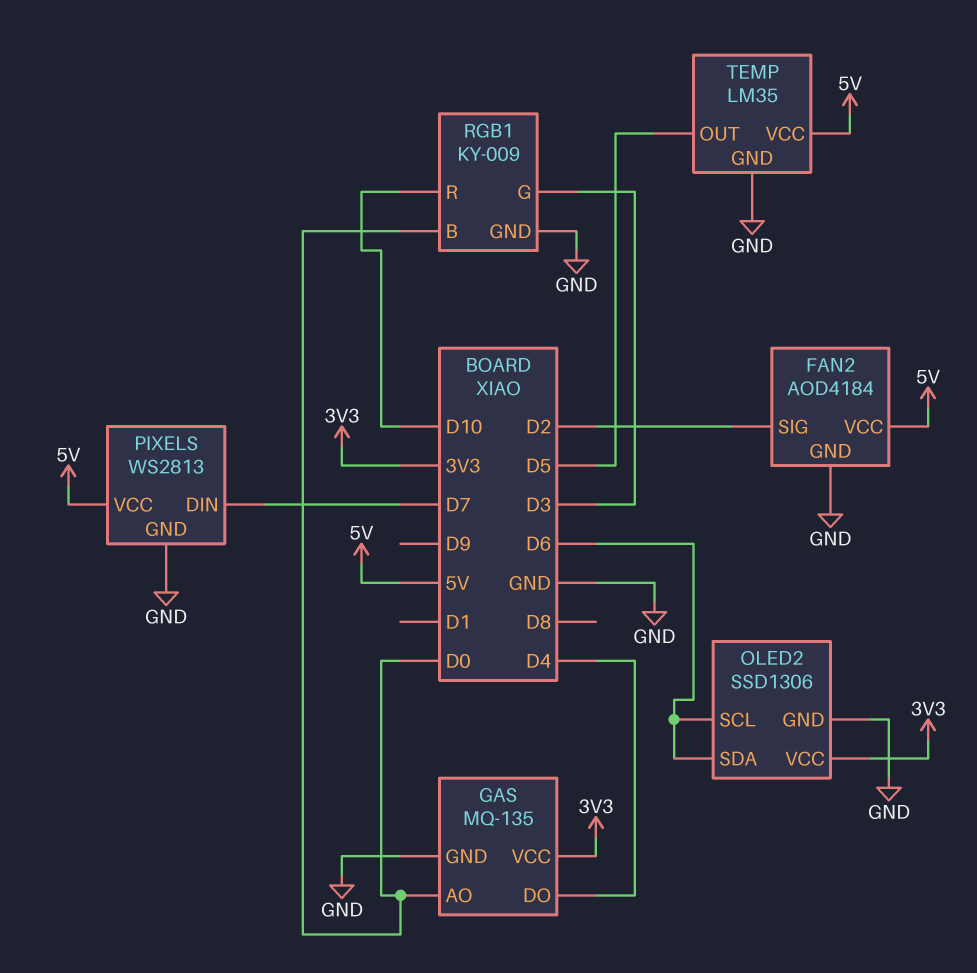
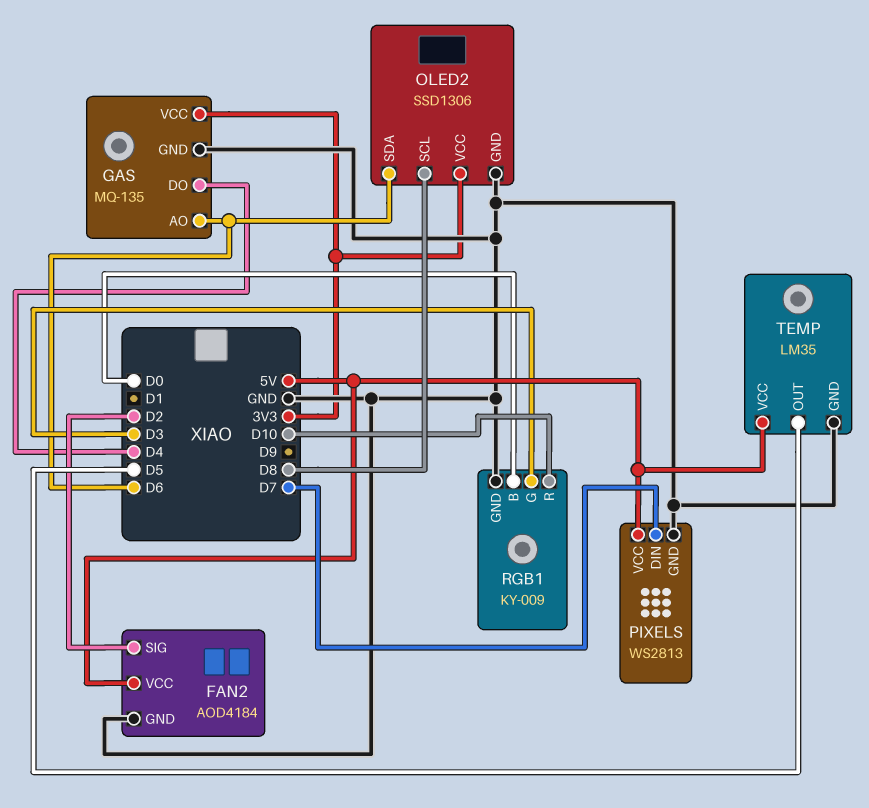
GAS pin AO: D0 -> D6
OLED2 pin SCL: D6 -> D8

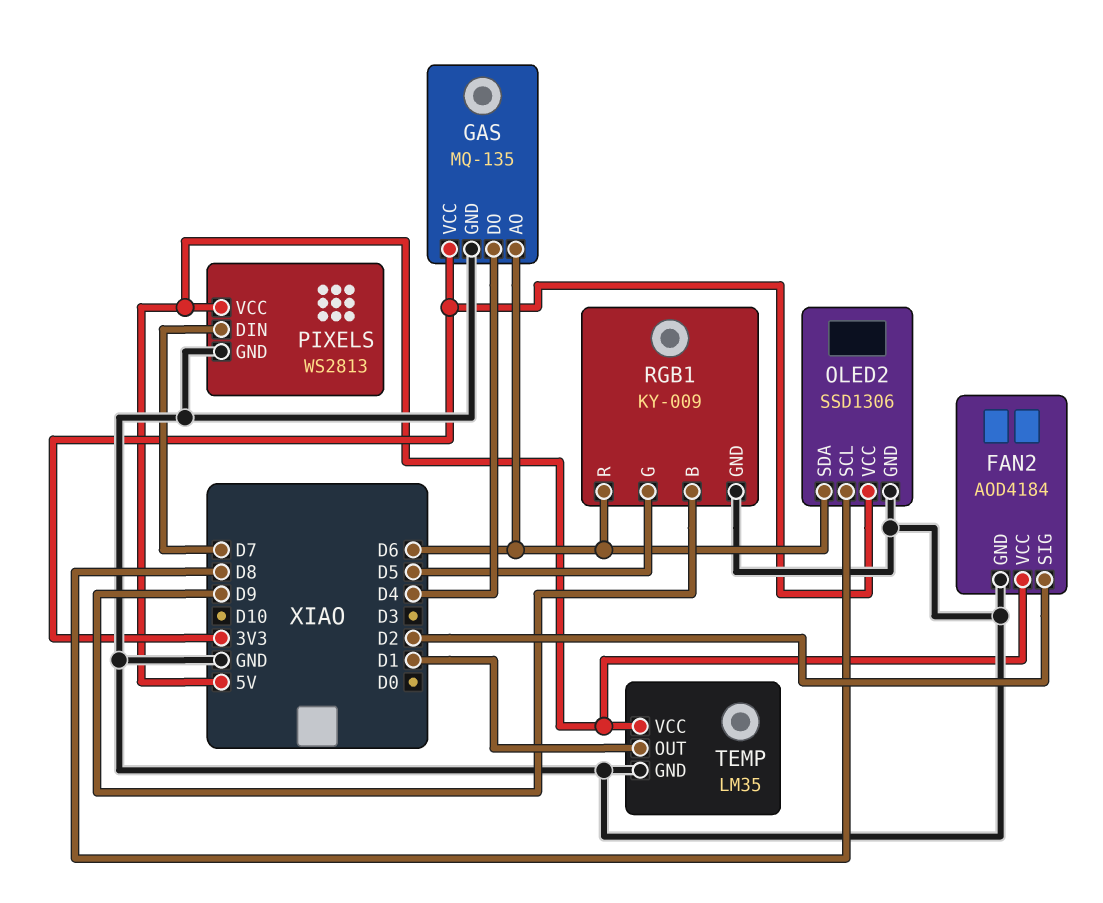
RGB1 pin B: D0 -> D9
RGB1 pin G: D3 -> D5
RGB1 pin R: D10 -> D6
TEMP pin OUT: D5 -> D1

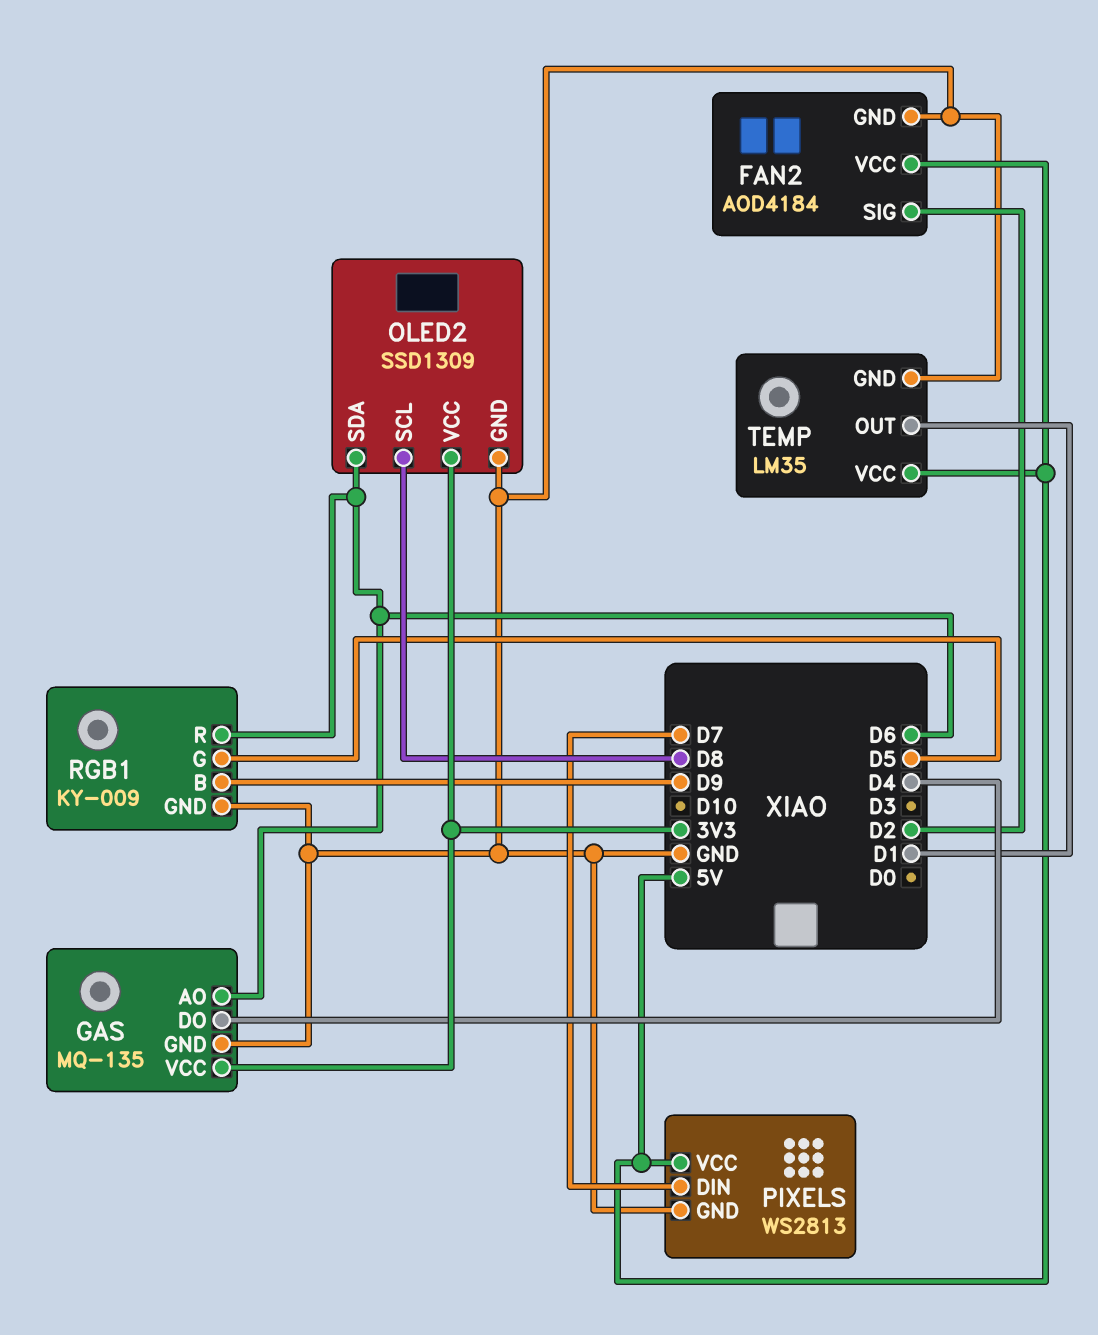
OLED2: SSD1306 -> SSD1309

